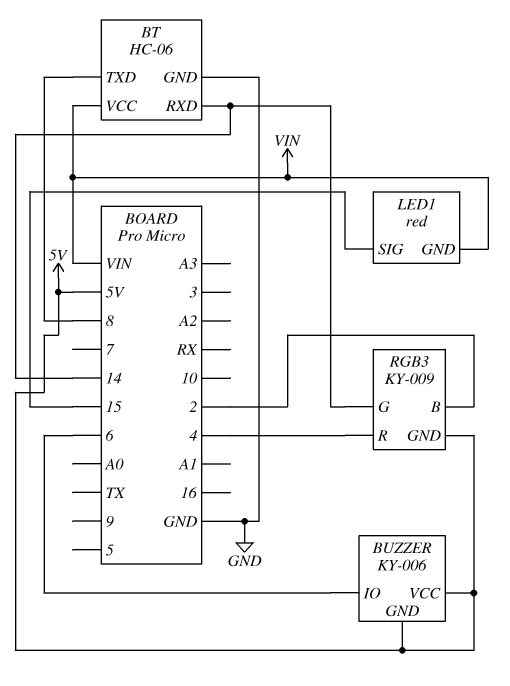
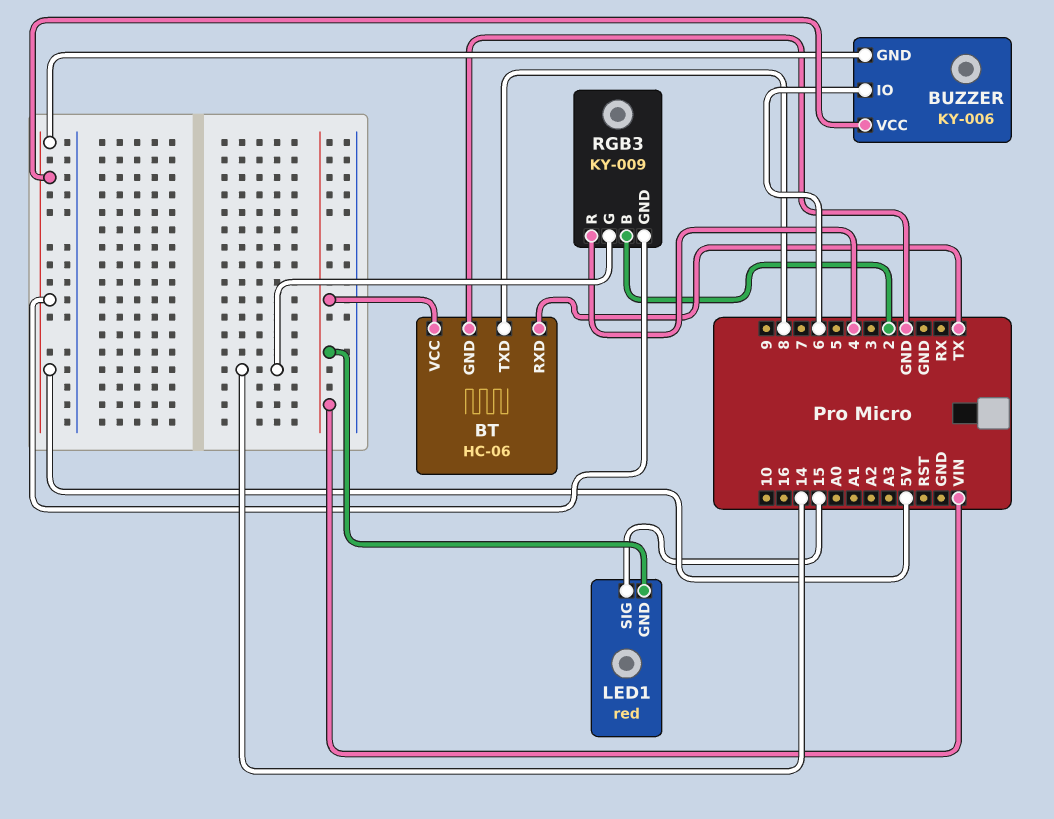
BT pin RXD: 14 -> TX

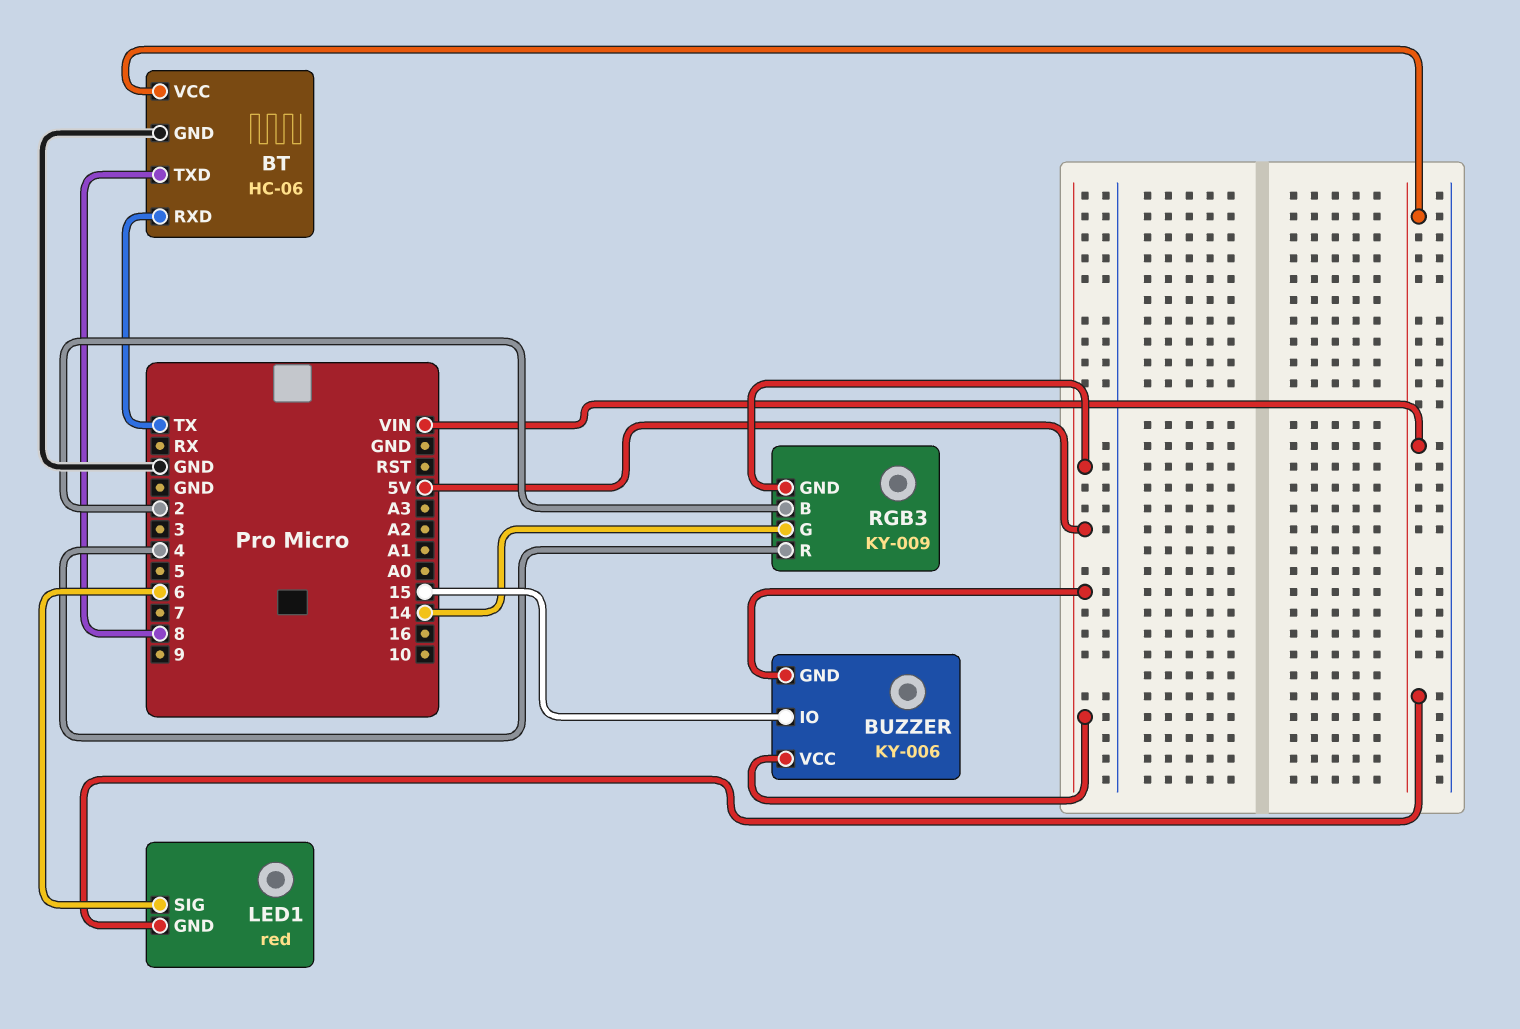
BUZZER pin IO: 6 -> 15
LED1 pin SIG: 15 -> 6

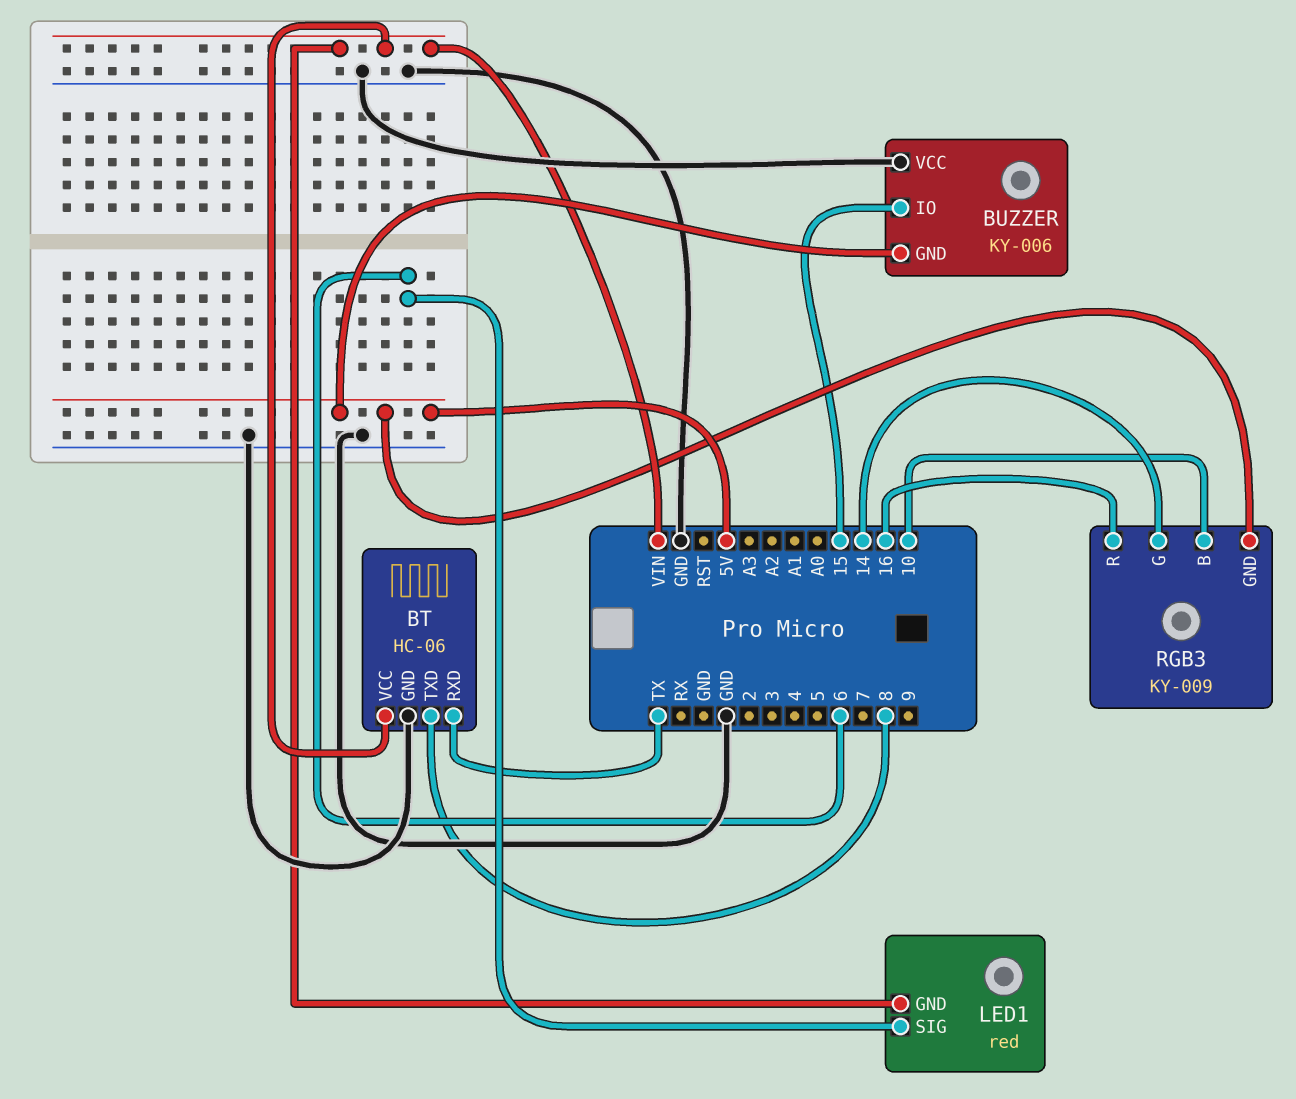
BUZZER pin VCC: 5V -> GND
RGB3 pin B: 2 -> 10
RGB3 pin R: 4 -> 16

